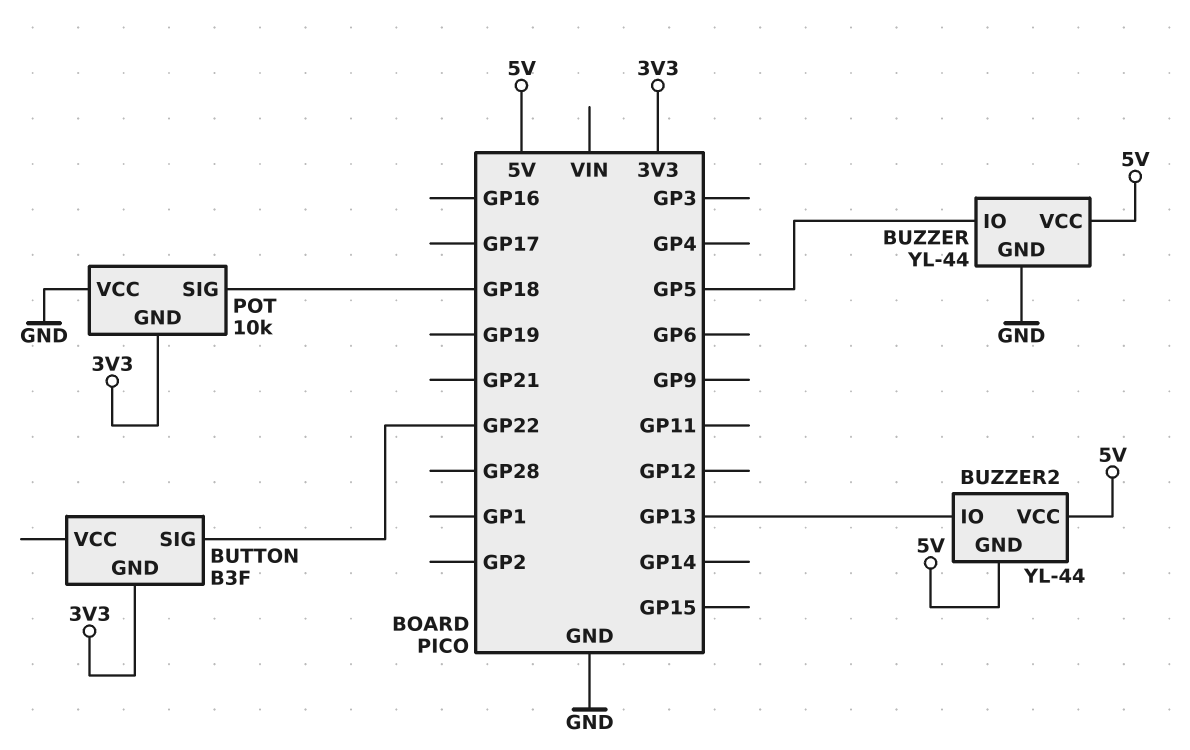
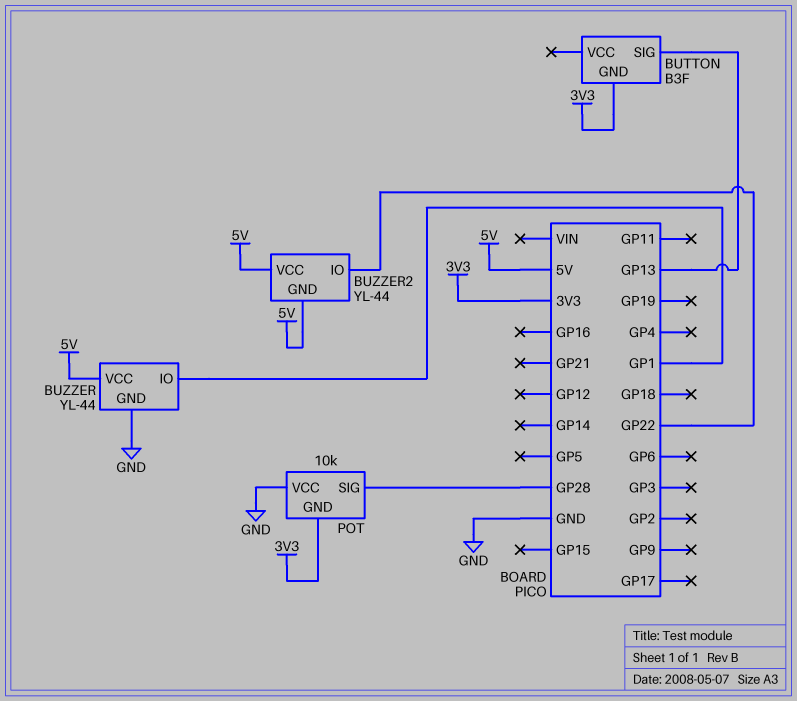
BUTTON pin SIG: GP22 -> GP13
BUZZER pin IO: GP5 -> GP1
BUZZER2 pin IO: GP13 -> GP22
POT pin SIG: GP18 -> GP28

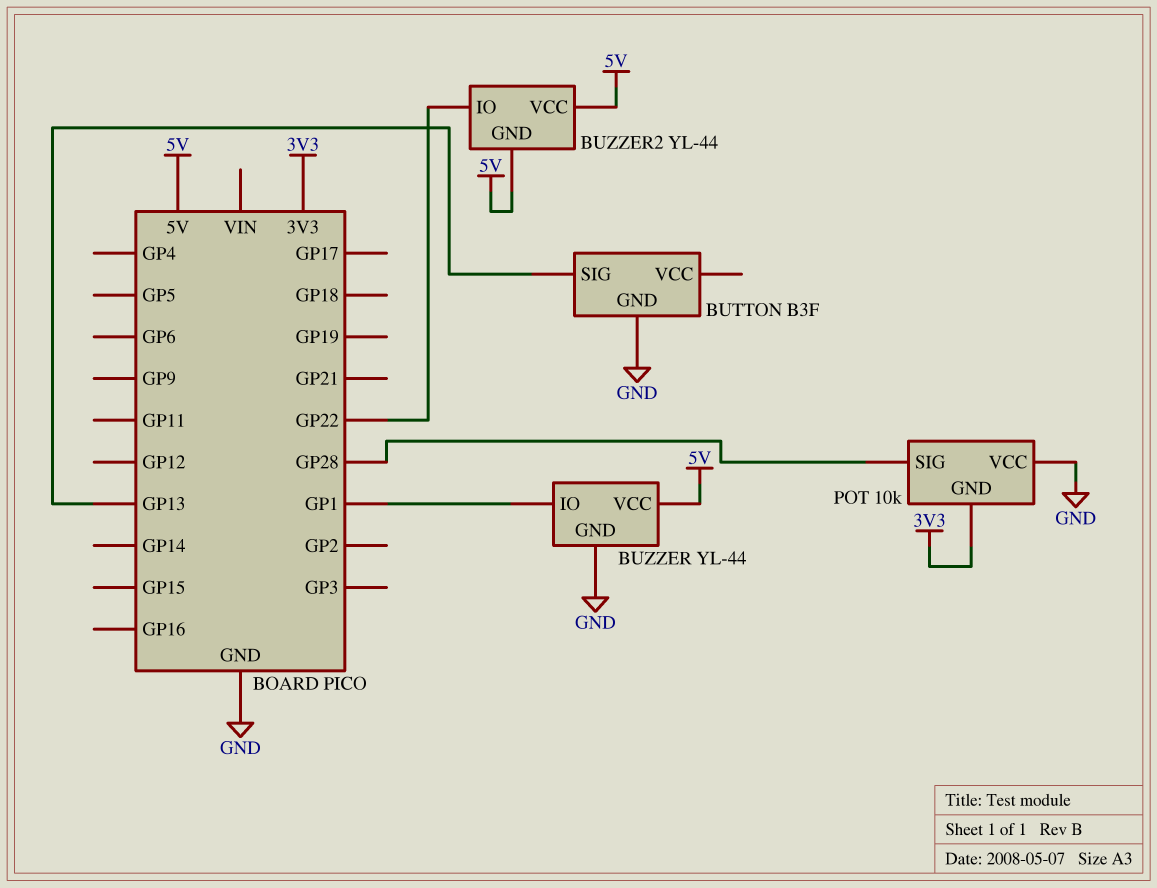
BUTTON pin GND: 3V3 -> GND

